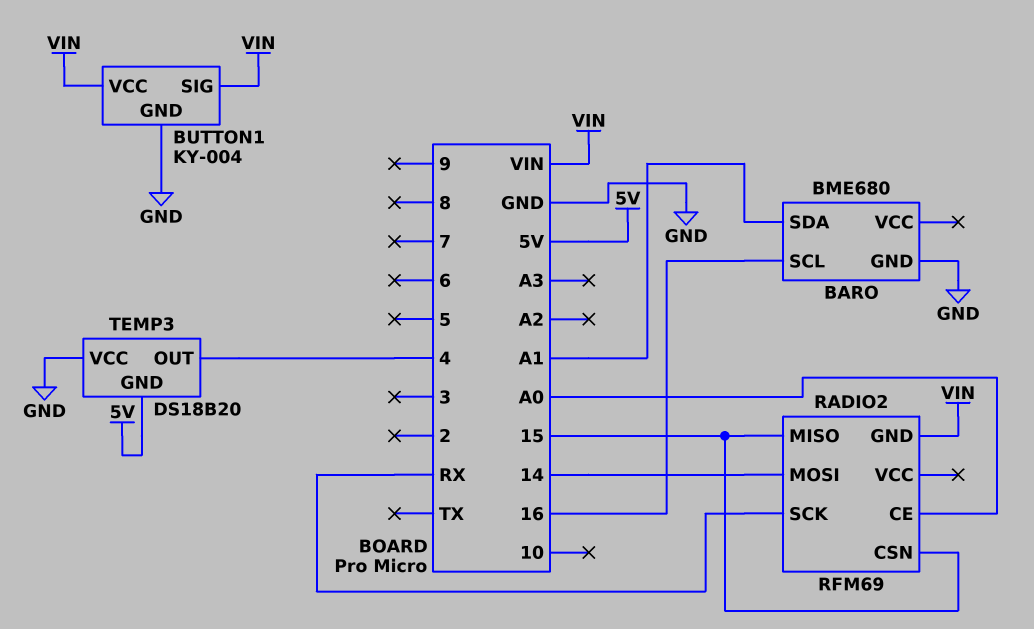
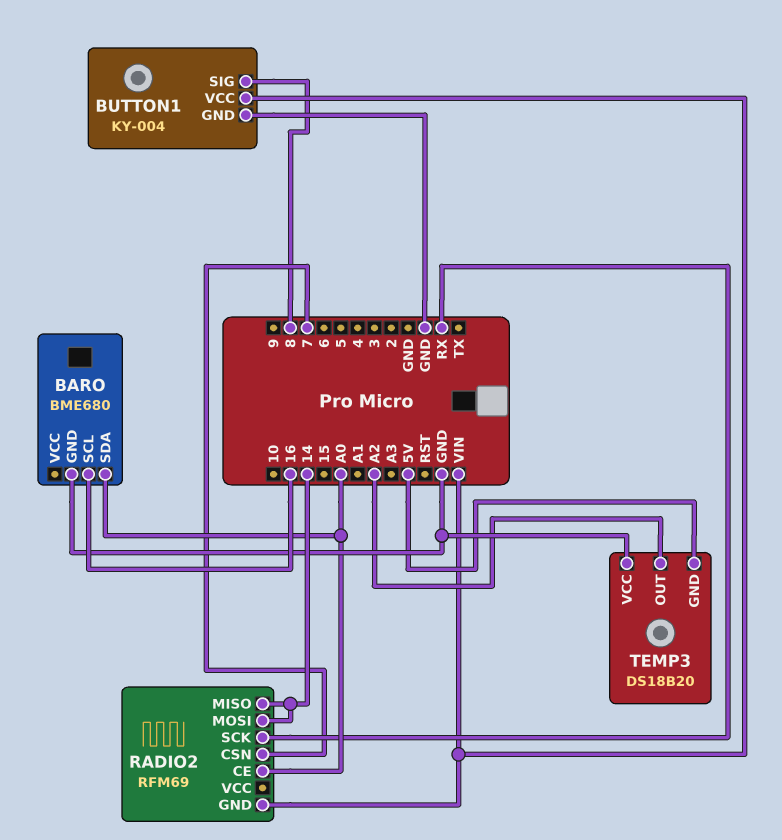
BARO pin SDA: A1 -> A0
BUTTON1 pin SIG: VIN -> 8
RADIO2 pin CSN: 15 -> 7
RADIO2 pin MISO: 15 -> 14
TEMP3 pin OUT: 4 -> A2

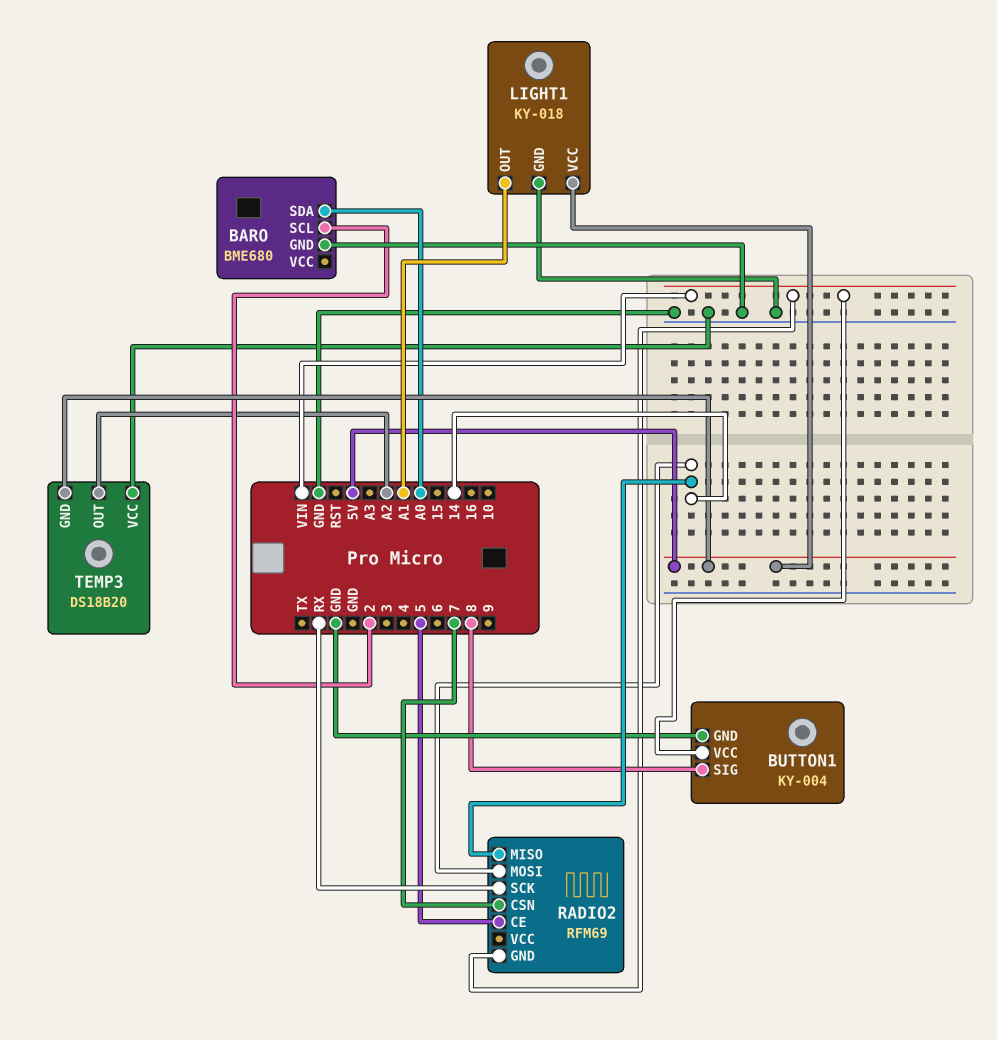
BARO pin SCL: 16 -> 2
LIGHT1: none -> KY-018
LIGHT1 pin GND: none -> GND
LIGHT1 pin OUT: none -> A1
LIGHT1 pin VCC: none -> 5V
RADIO2 pin CE: A0 -> 5

